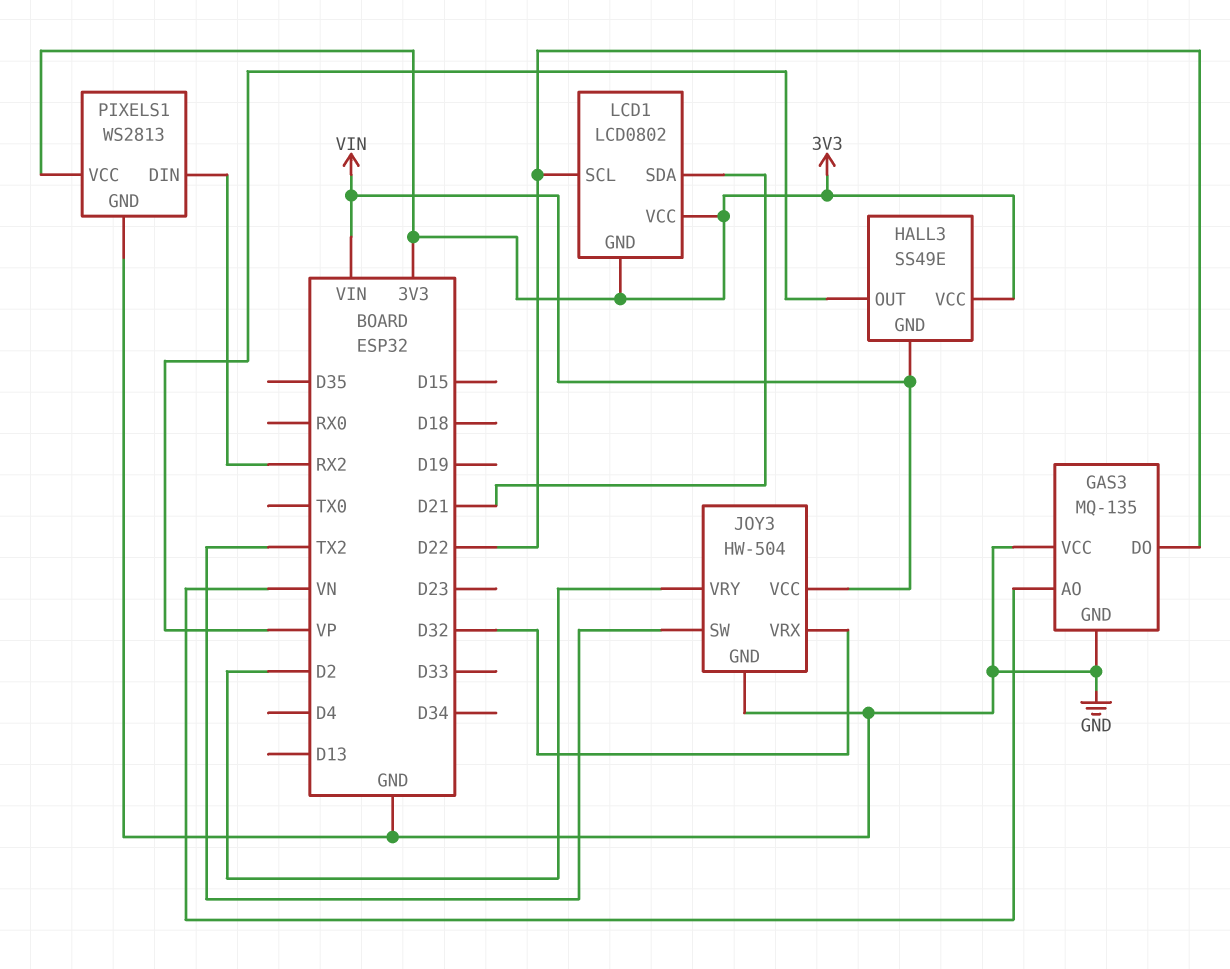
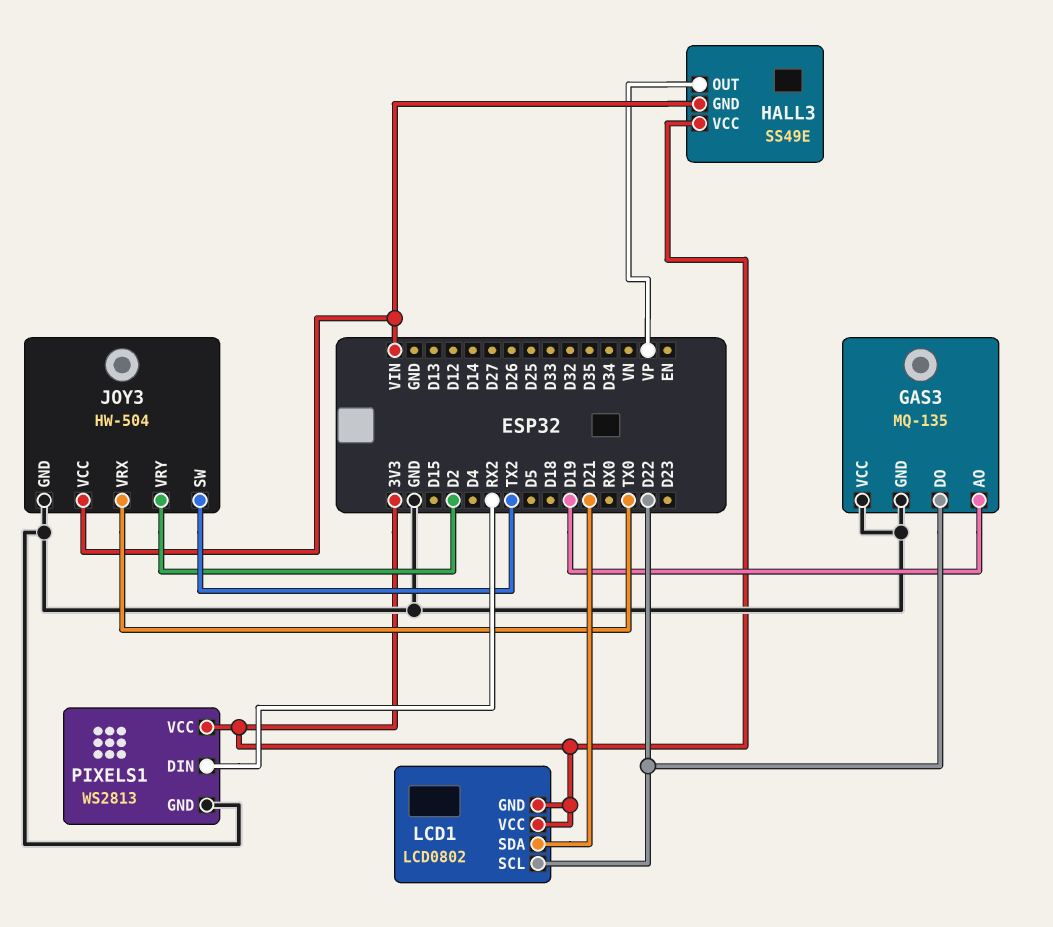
GAS3 pin AO: VN -> D19
JOY3 pin VRX: D32 -> TX0

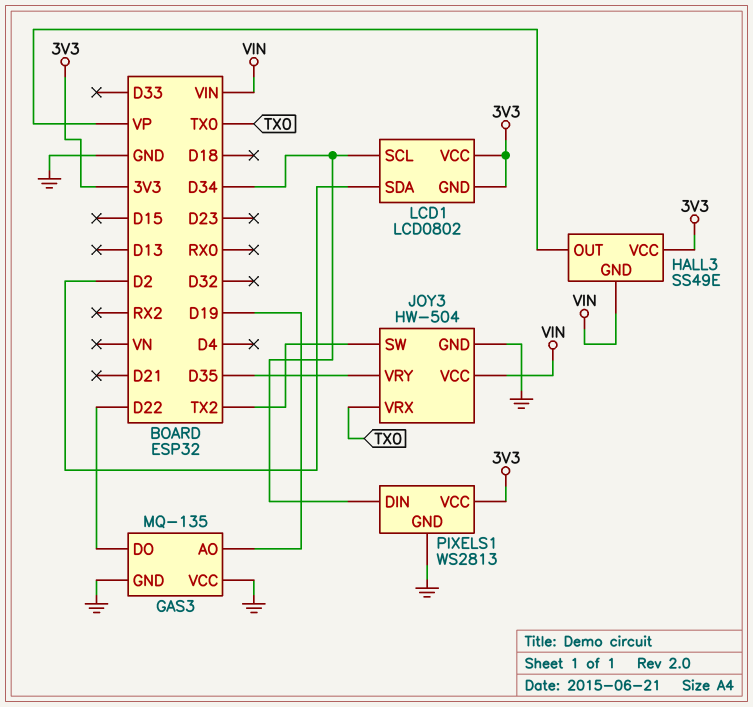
JOY3 pin VRY: D2 -> D35
LCD1 pin SCL: D22 -> D34
LCD1 pin SDA: D21 -> D2
PIXELS1 pin DIN: RX2 -> D34

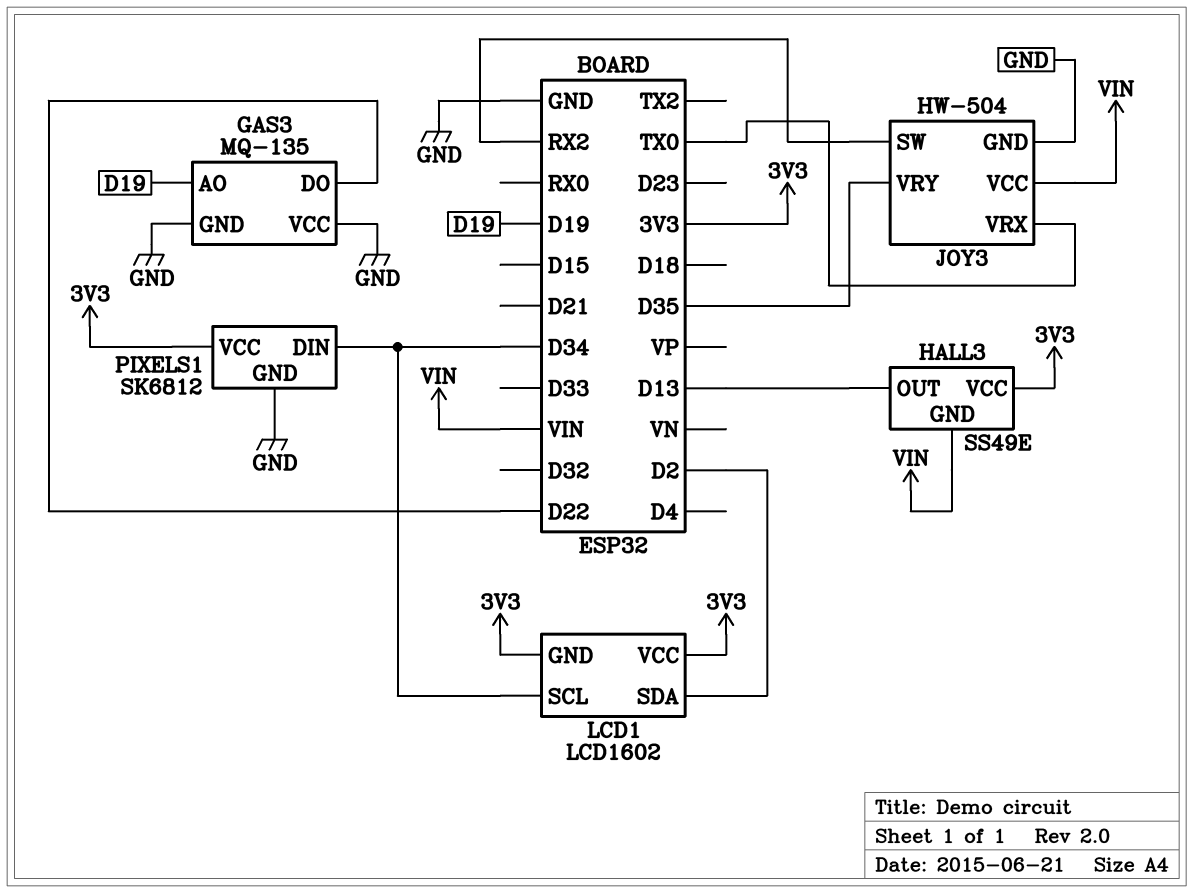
HALL3 pin OUT: VP -> D13
JOY3 pin SW: TX2 -> RX2
LCD1: LCD0802 -> LCD1602
PIXELS1: WS2813 -> SK6812

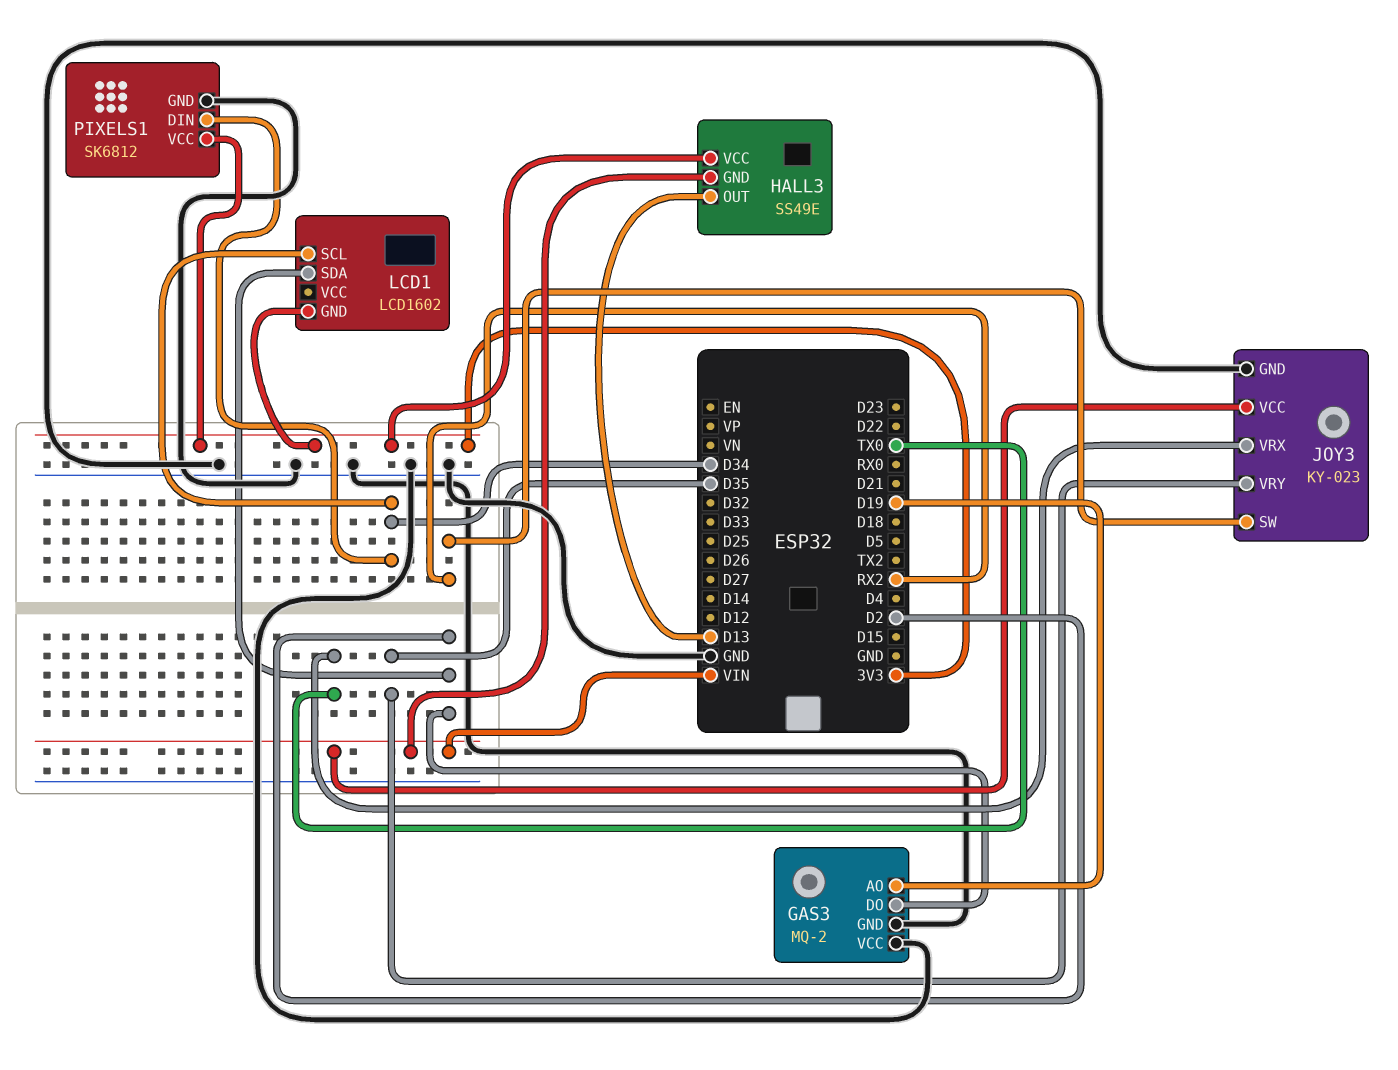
GAS3: MQ-135 -> MQ-2
GAS3 pin DO: D22 -> D2
JOY3: HW-504 -> KY-023
LCD1 pin VCC: 3V3 -> none

